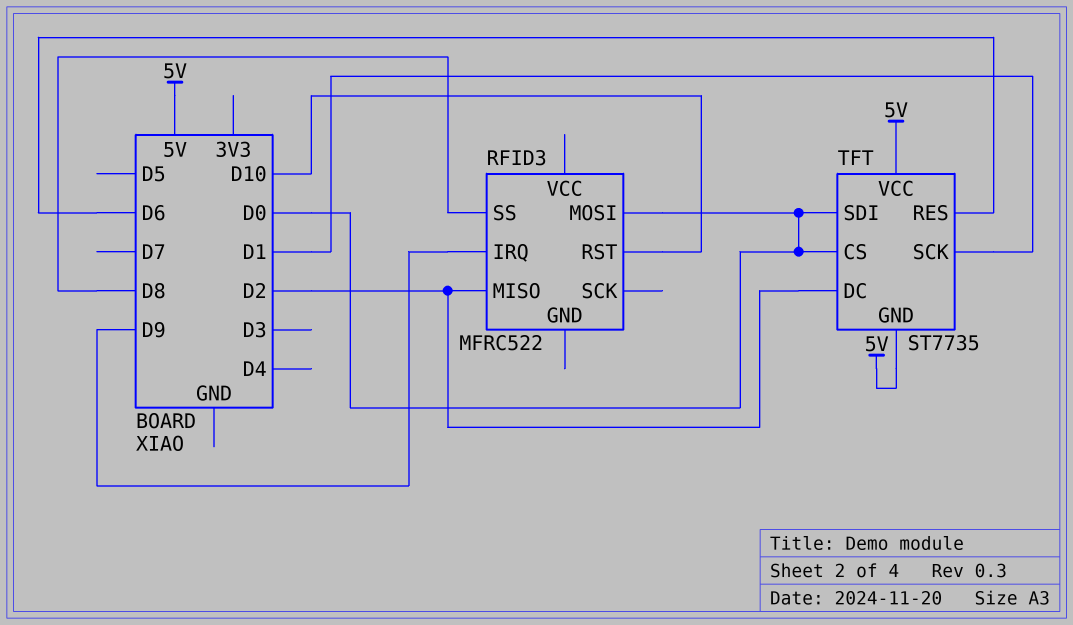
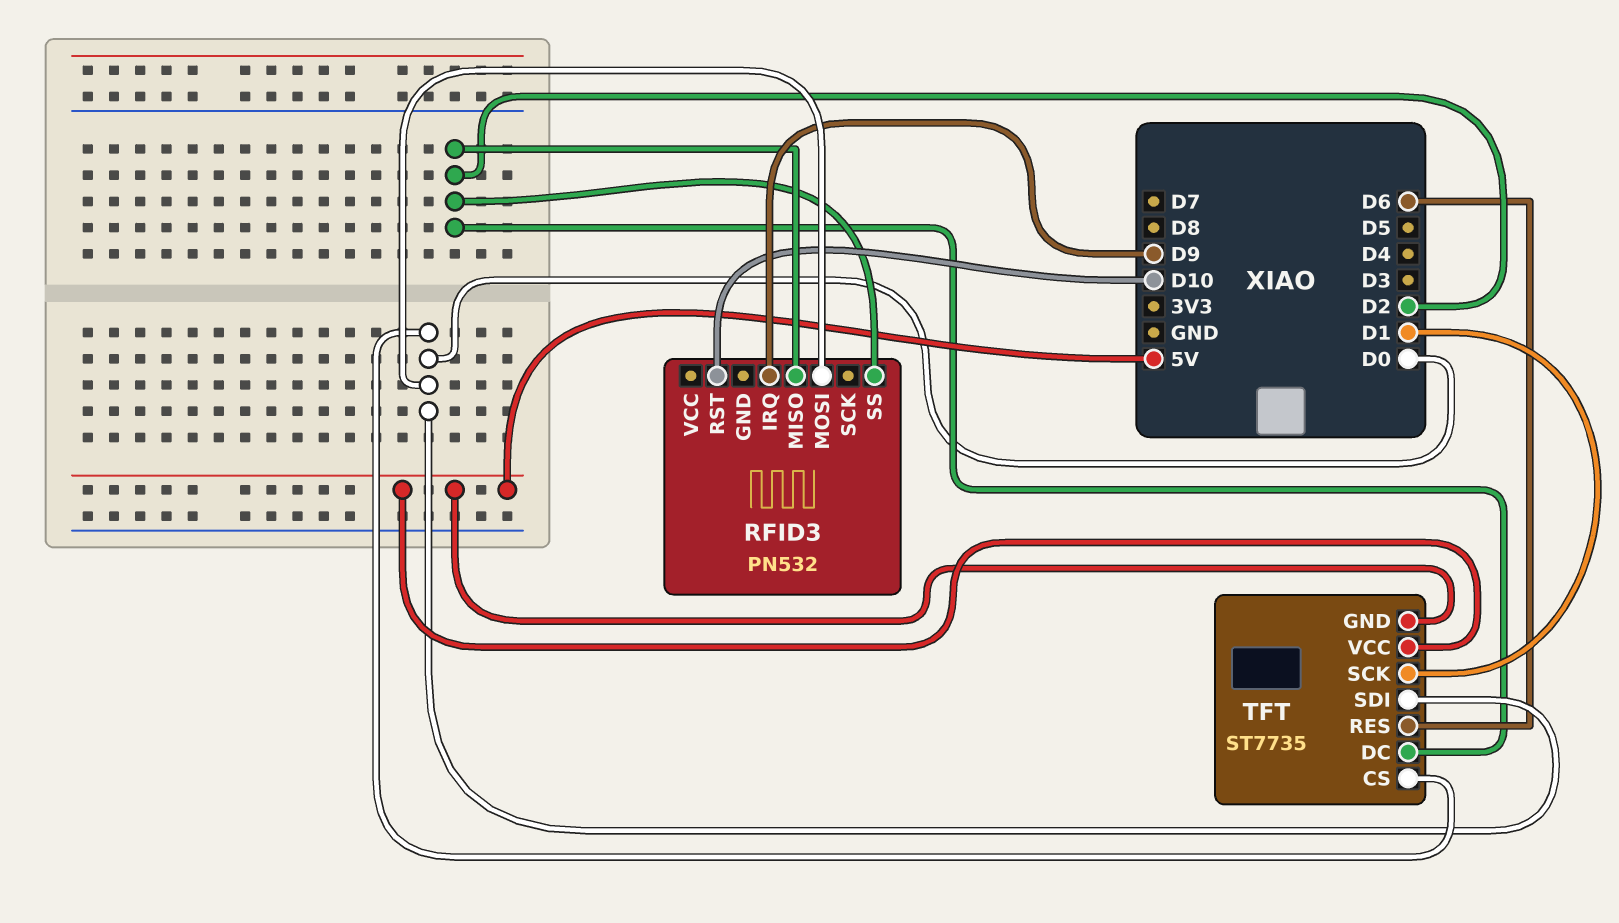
RFID3: MFRC522 -> PN532
RFID3 pin SS: D8 -> D2

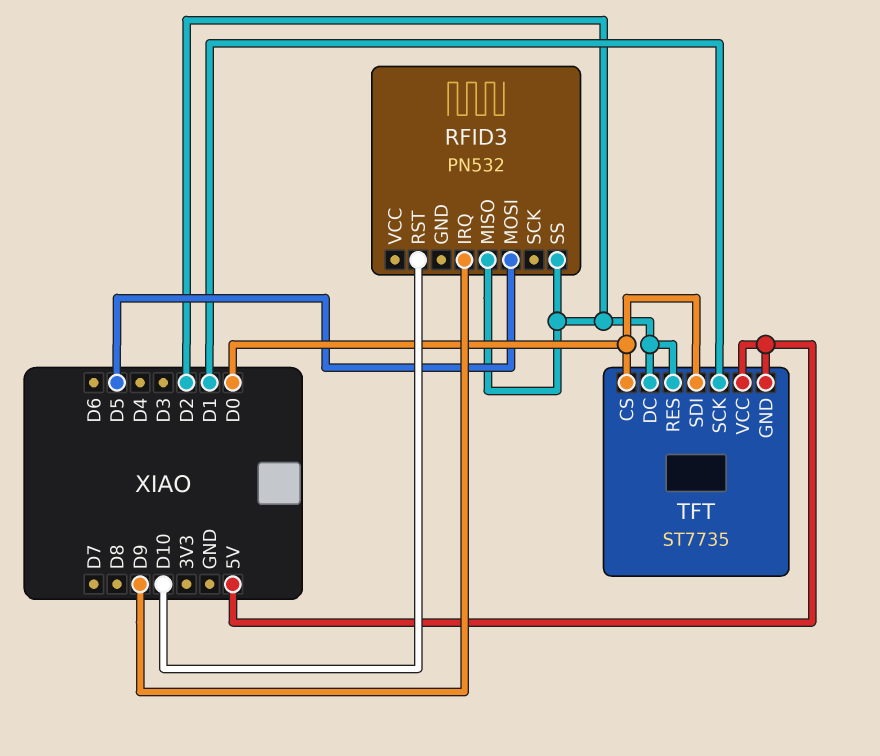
RFID3 pin MOSI: D0 -> D5
TFT pin RES: D6 -> D2

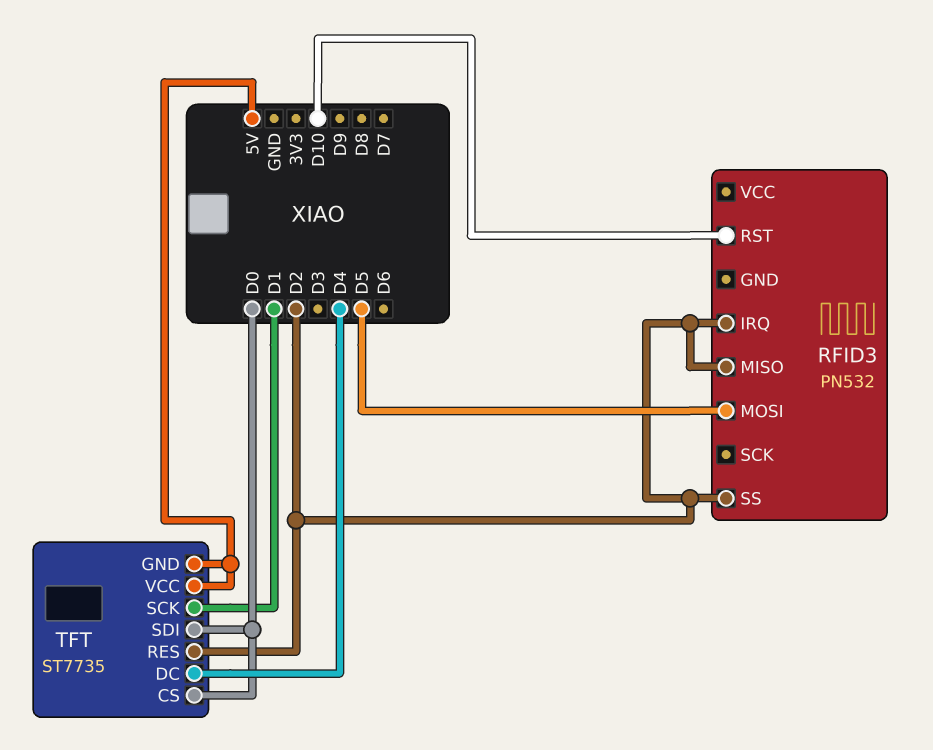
RFID3 pin IRQ: D9 -> D2
TFT pin DC: D2 -> D4

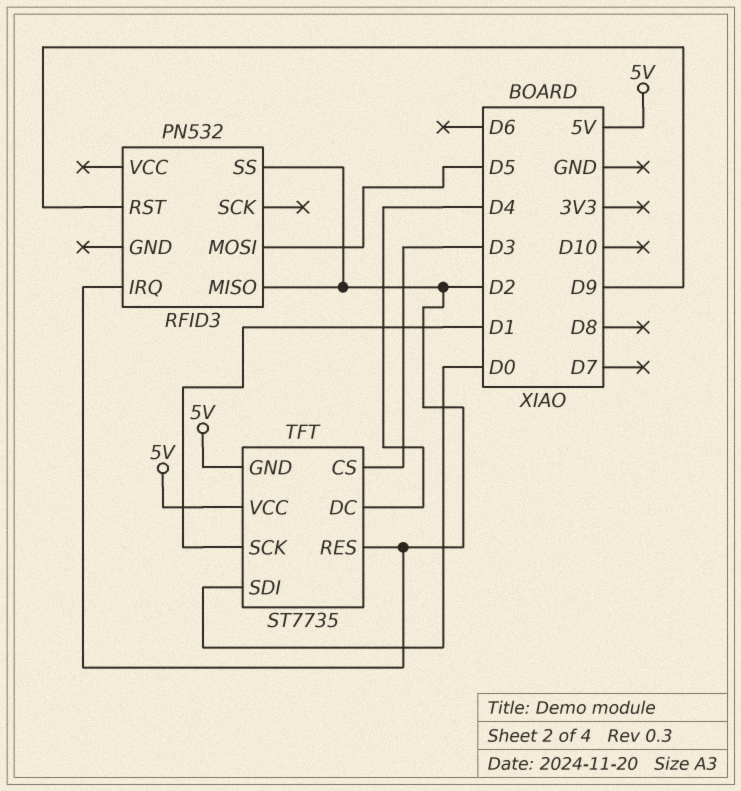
RFID3 pin RST: D10 -> D9
TFT pin CS: D0 -> D3

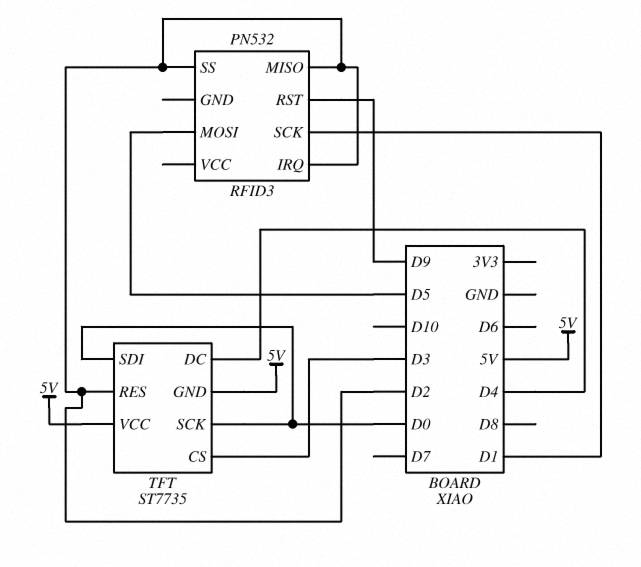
RFID3 pin SCK: none -> D1
TFT pin SCK: D1 -> D0

